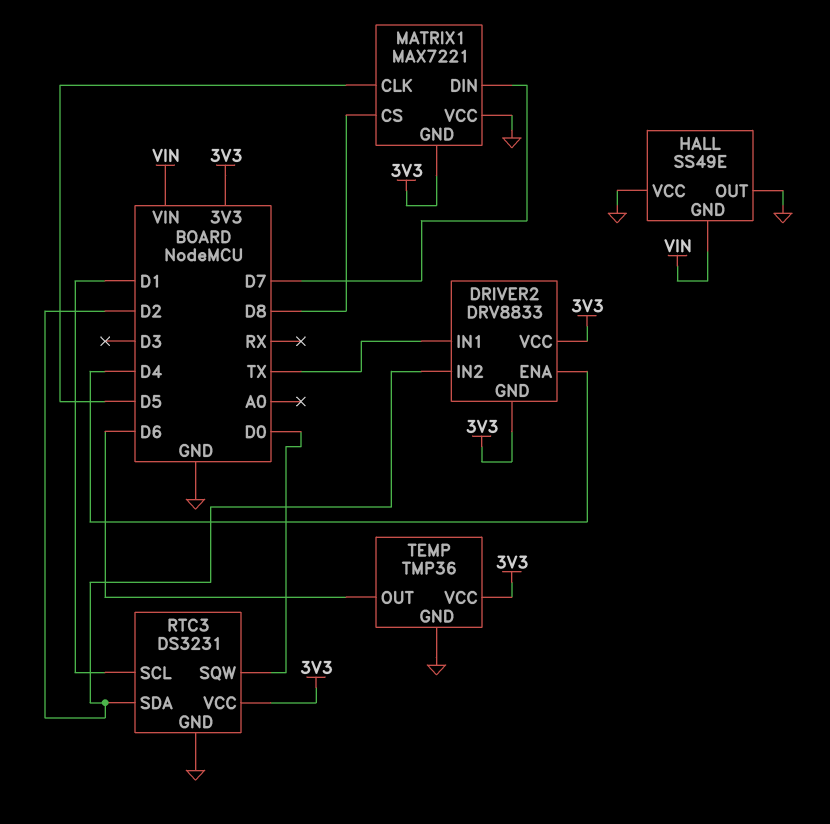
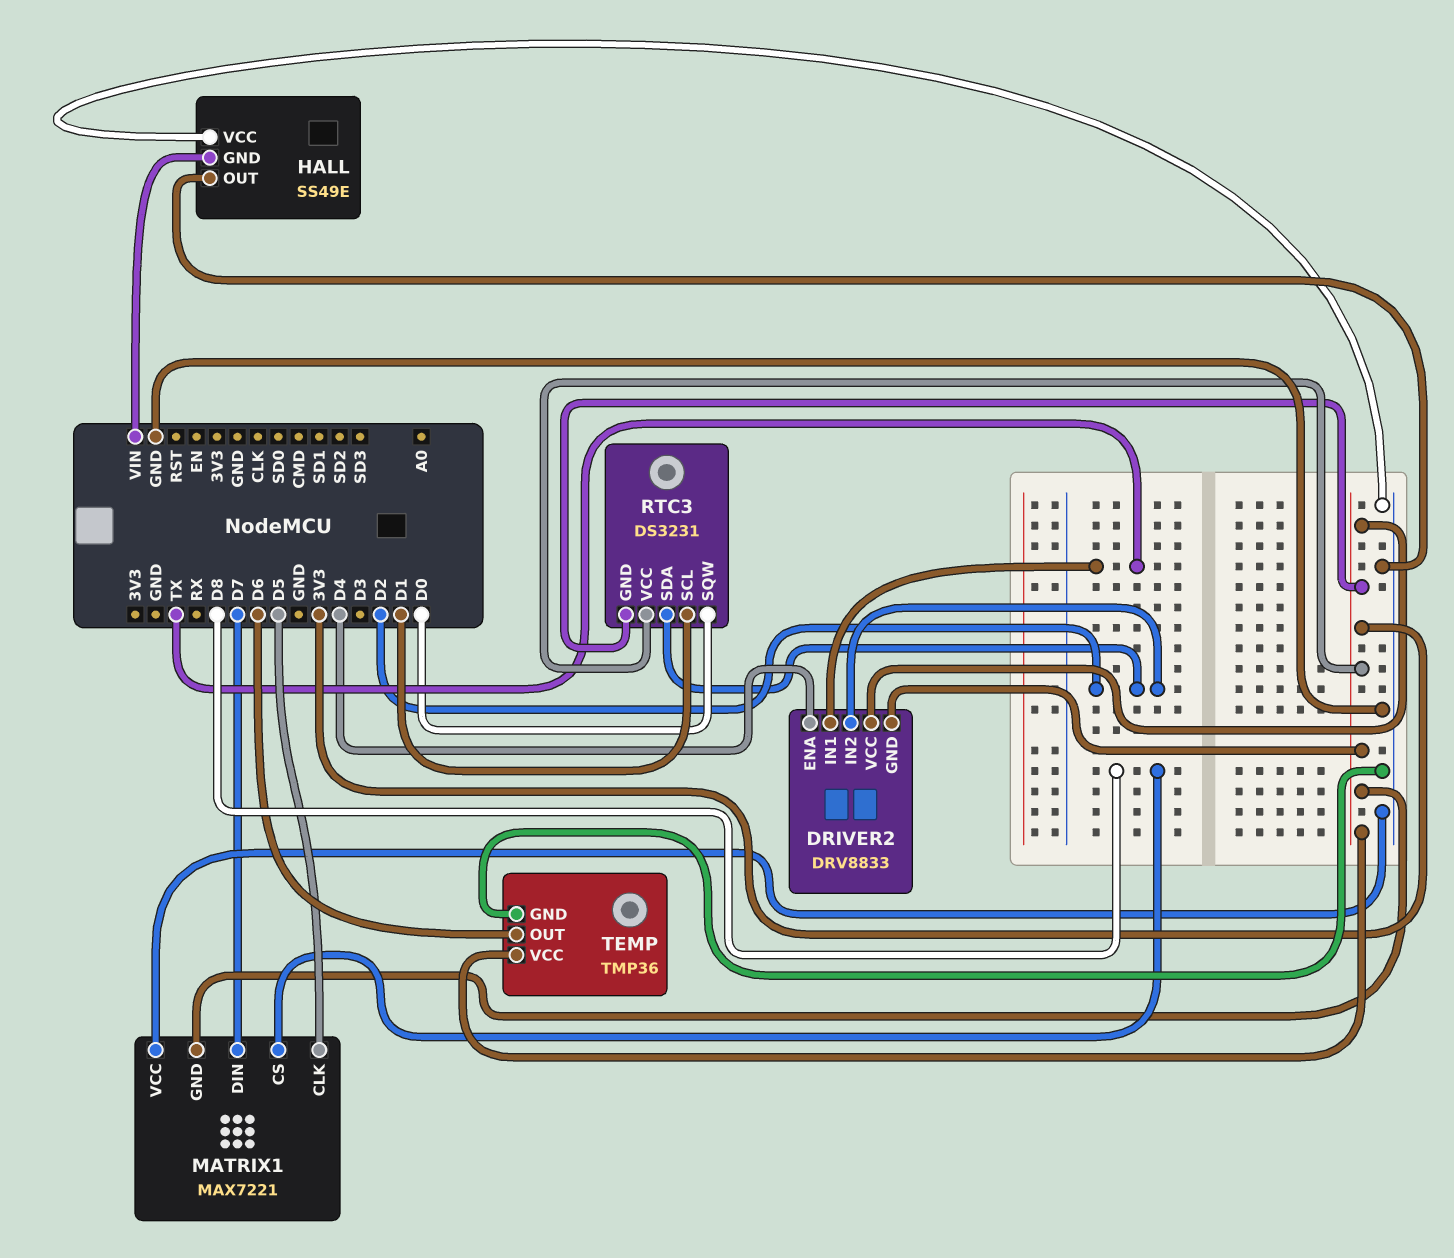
RTC3 pin GND: GND -> 3V3

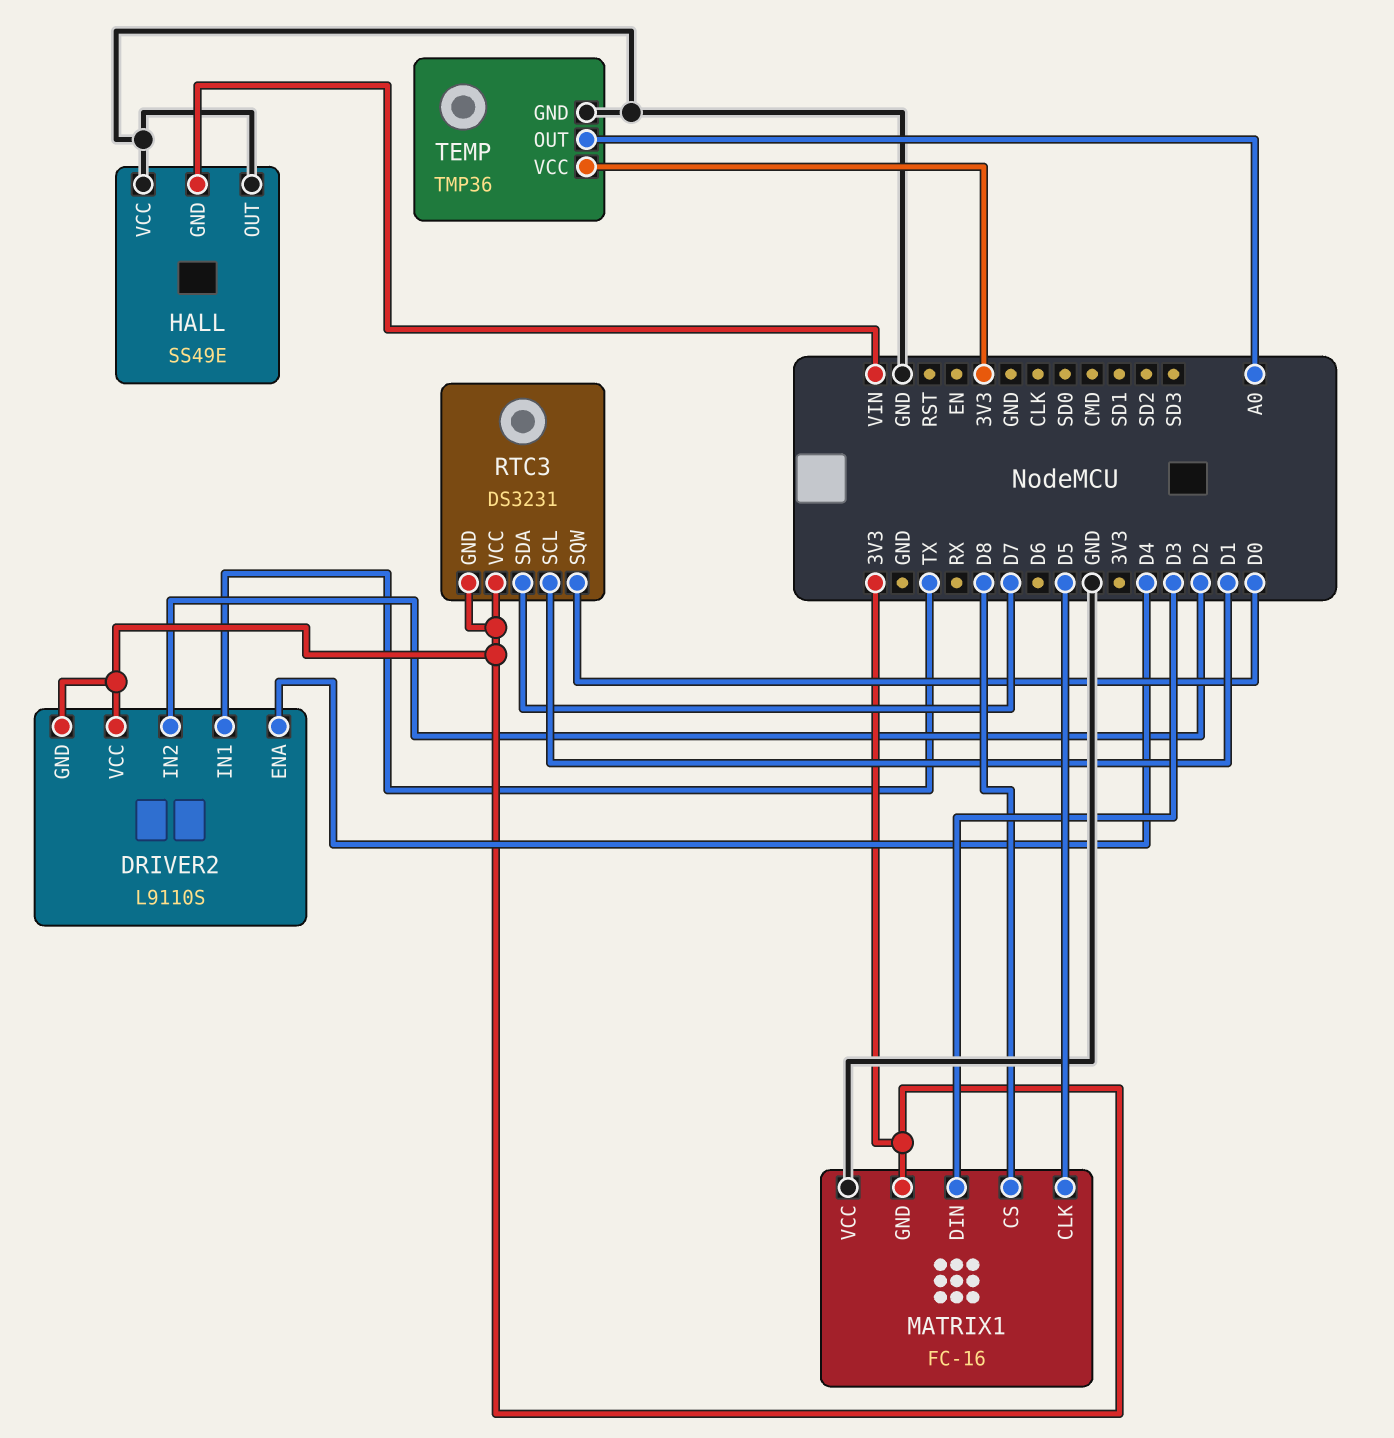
DRIVER2: DRV8833 -> L9110S
MATRIX1: MAX7221 -> FC-16
MATRIX1 pin DIN: D7 -> D3
RTC3 pin SDA: D2 -> D7
TEMP pin OUT: D6 -> A0

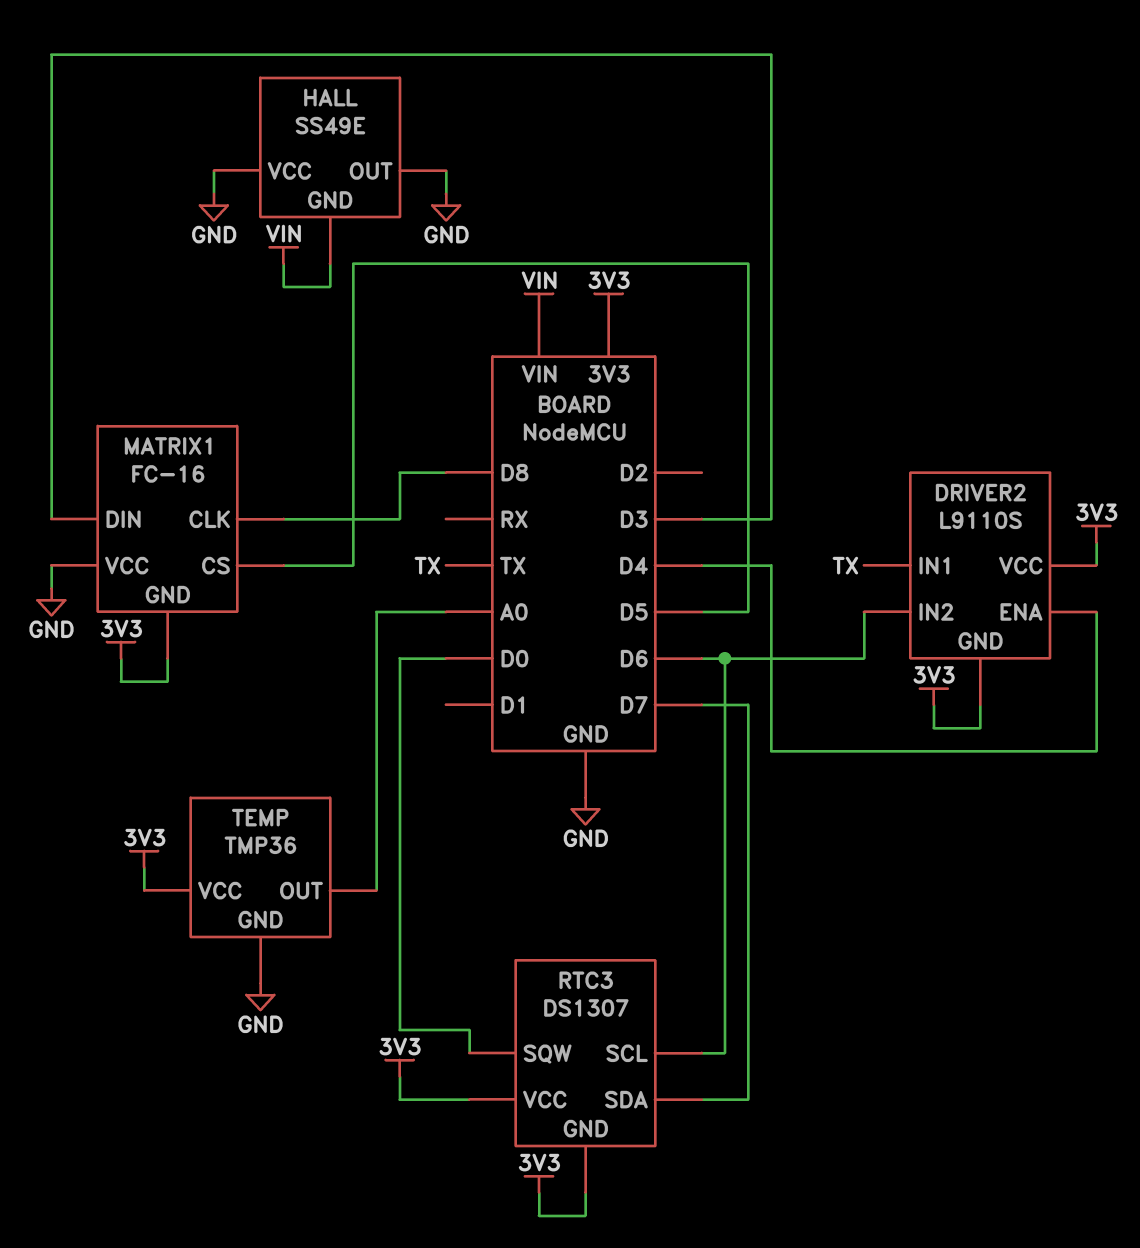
DRIVER2 pin IN2: D2 -> D6
MATRIX1 pin CLK: D5 -> D8
MATRIX1 pin CS: D8 -> D5
RTC3: DS3231 -> DS1307
RTC3 pin SCL: D1 -> D6

